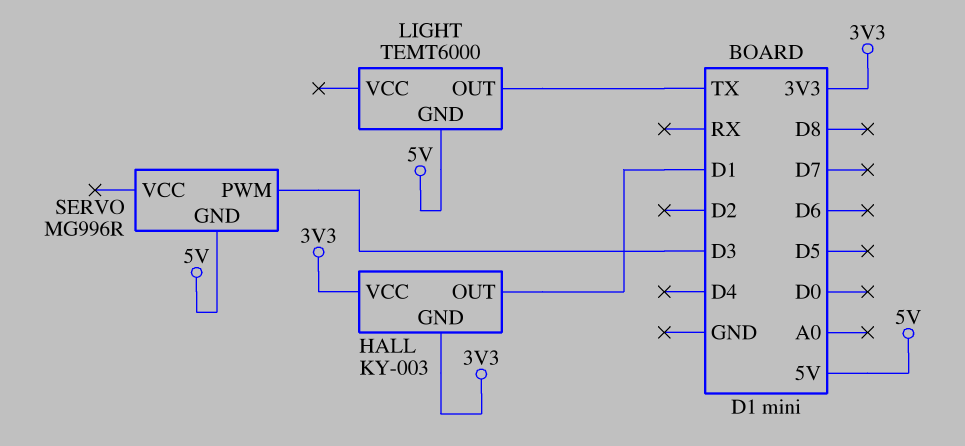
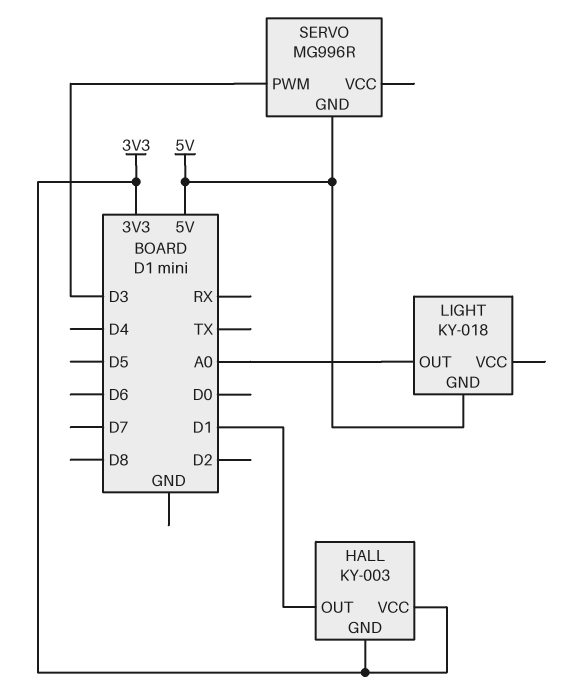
LIGHT: TEMT6000 -> KY-018
LIGHT pin OUT: TX -> A0

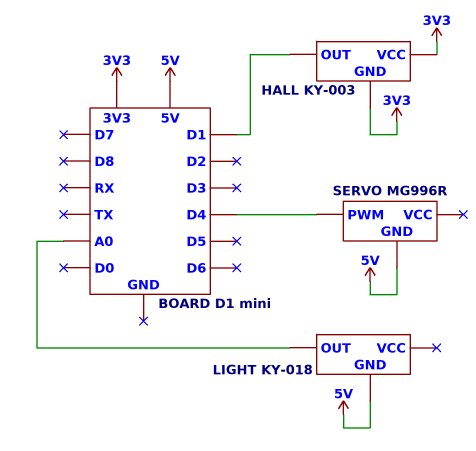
SERVO pin PWM: D3 -> D4

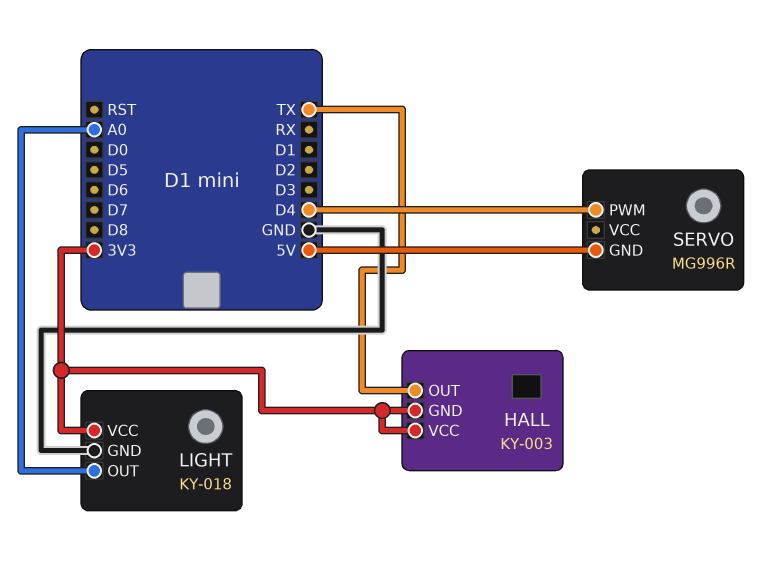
HALL pin OUT: D1 -> TX
LIGHT pin GND: 5V -> GND
LIGHT pin VCC: none -> 3V3

